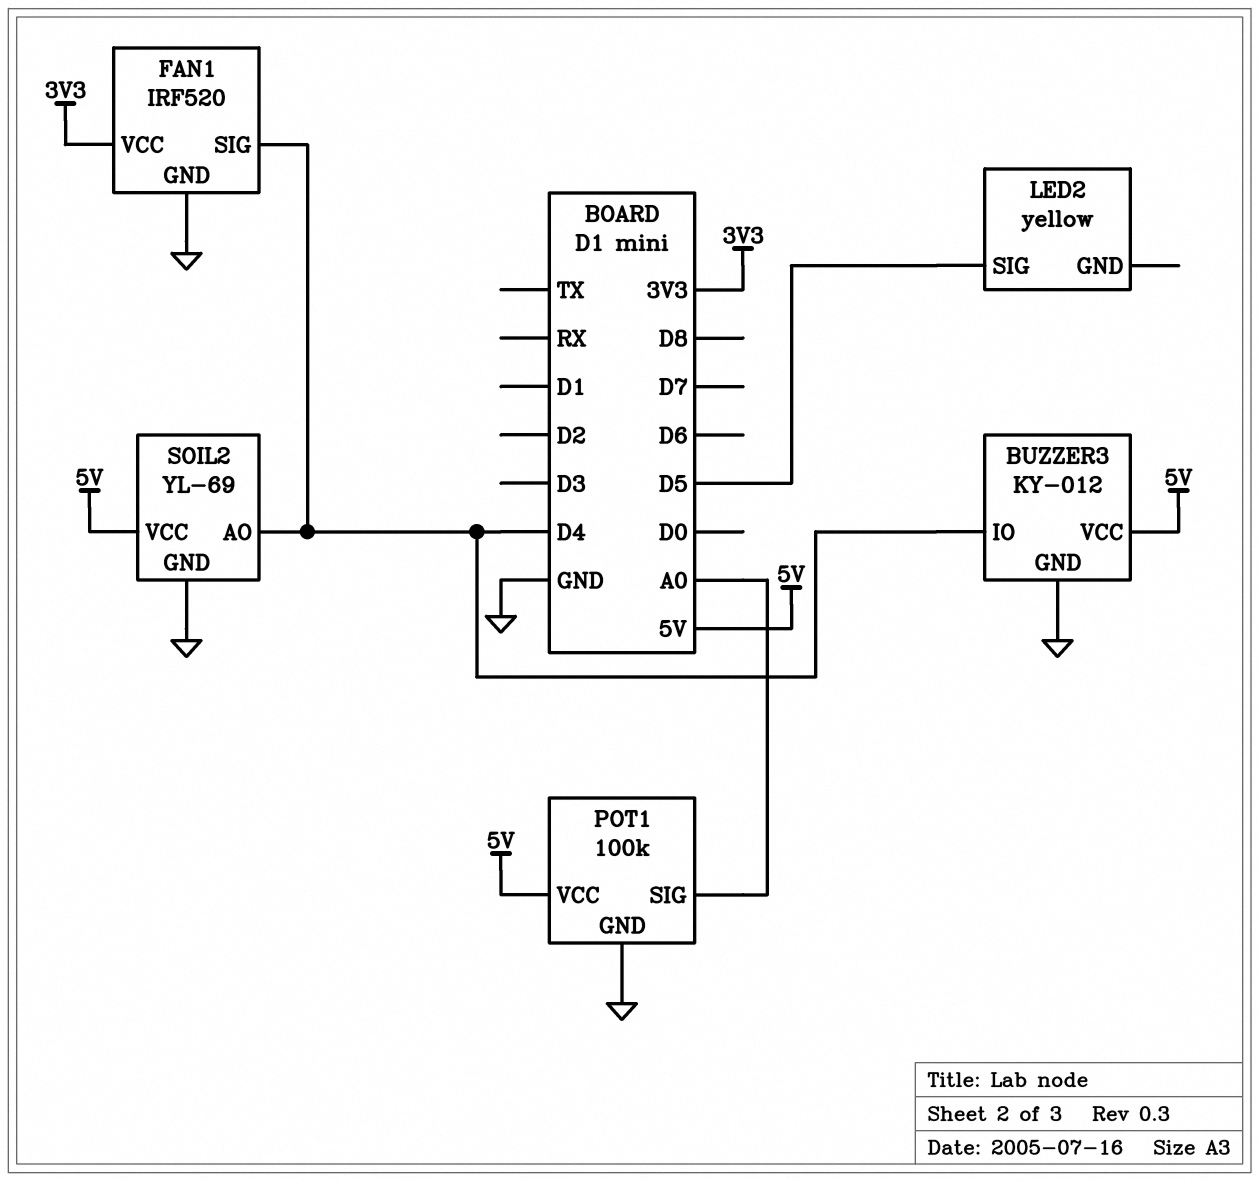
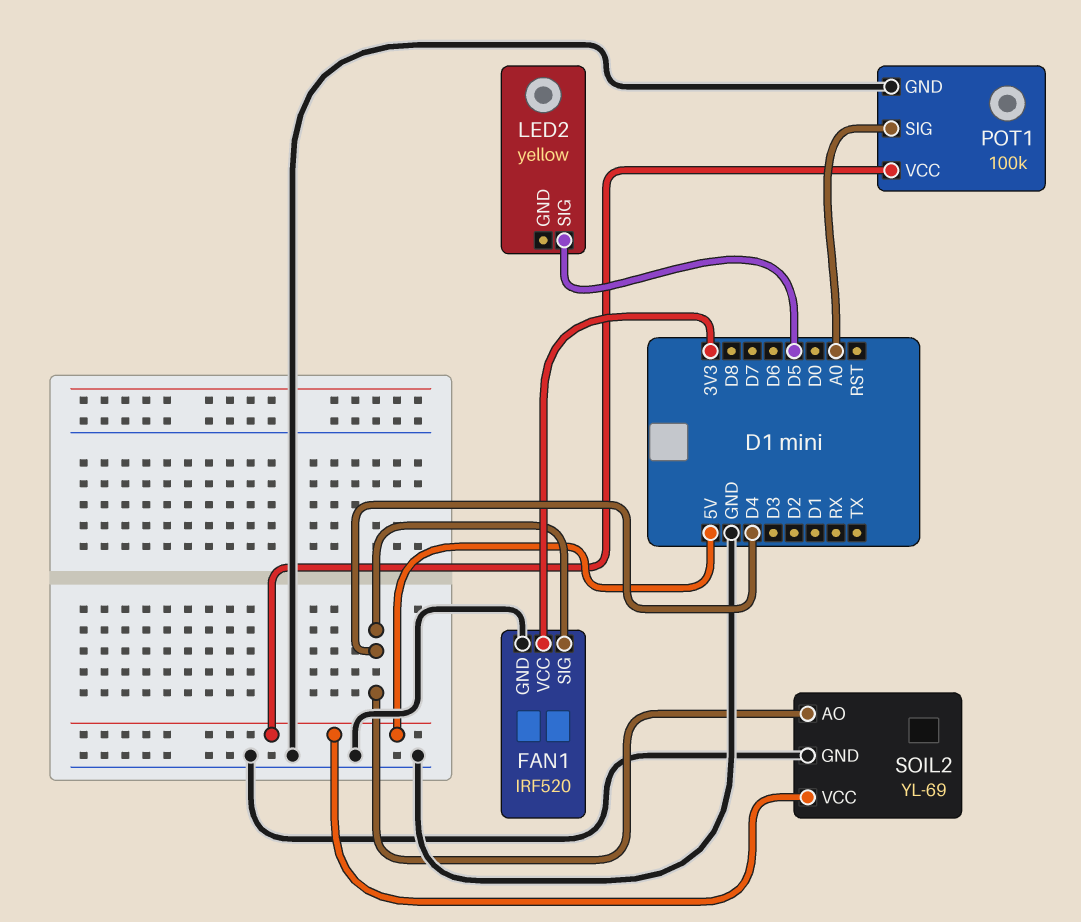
BUZZER3: KY-012 -> none
BUZZER3 pin GND: GND -> none
BUZZER3 pin IO: D4 -> none
BUZZER3 pin VCC: 5V -> none

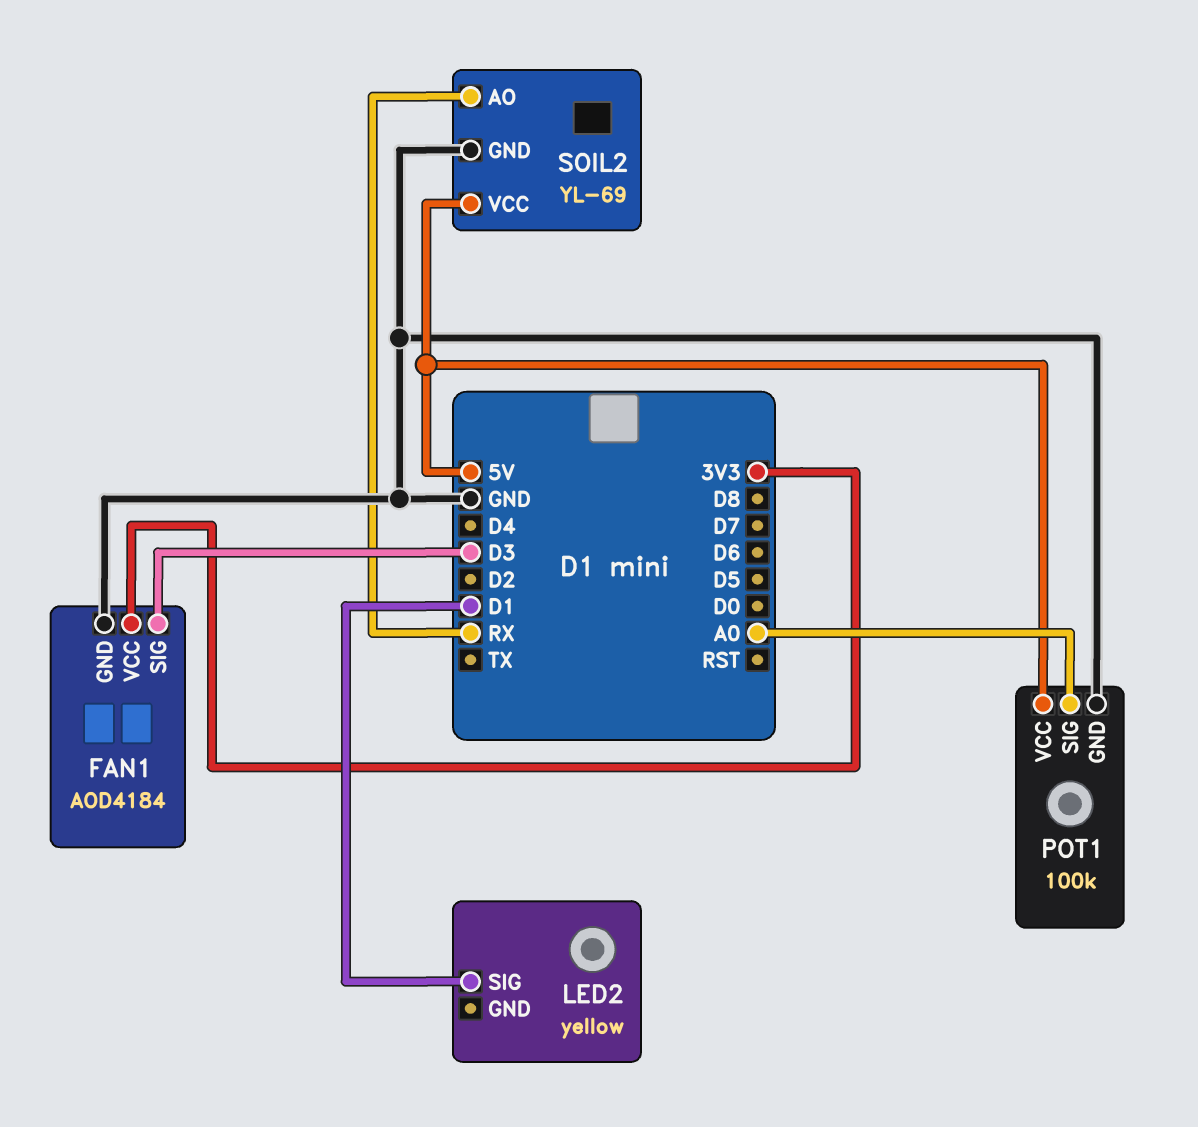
FAN1: IRF520 -> AOD4184
FAN1 pin SIG: D4 -> D3
LED2 pin SIG: D5 -> D1
SOIL2 pin AO: D4 -> RX

